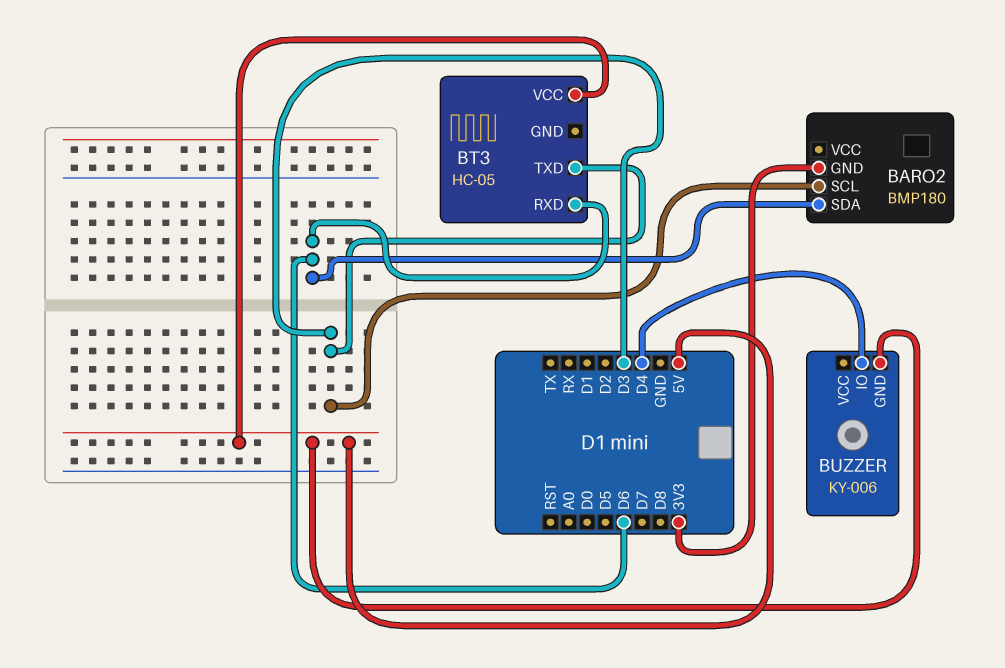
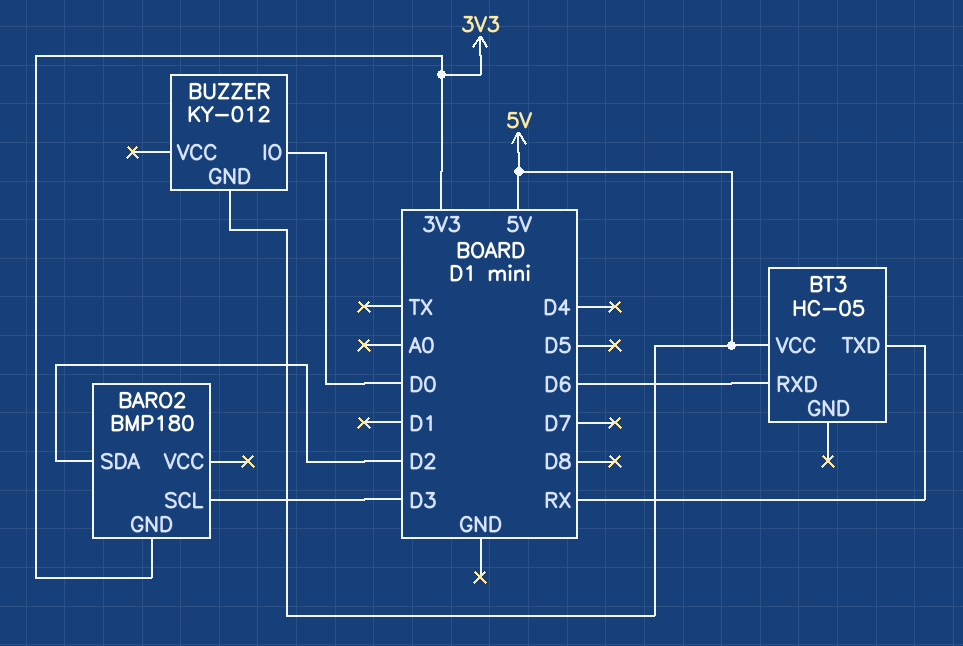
BARO2 pin SDA: D6 -> D2
BT3 pin TXD: D3 -> RX
BUZZER: KY-006 -> KY-012
BUZZER pin IO: D4 -> D0

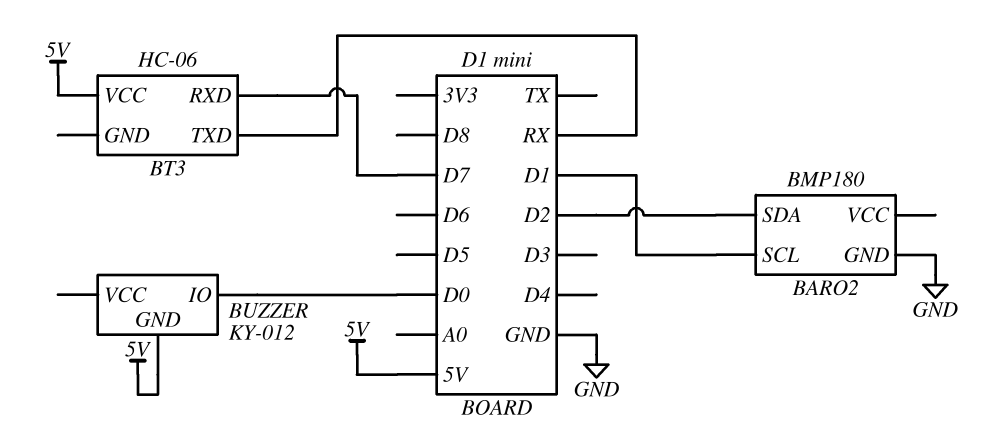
BARO2 pin GND: 3V3 -> GND
BARO2 pin SCL: D3 -> D1
BT3: HC-05 -> HC-06
BT3 pin RXD: D6 -> D7

